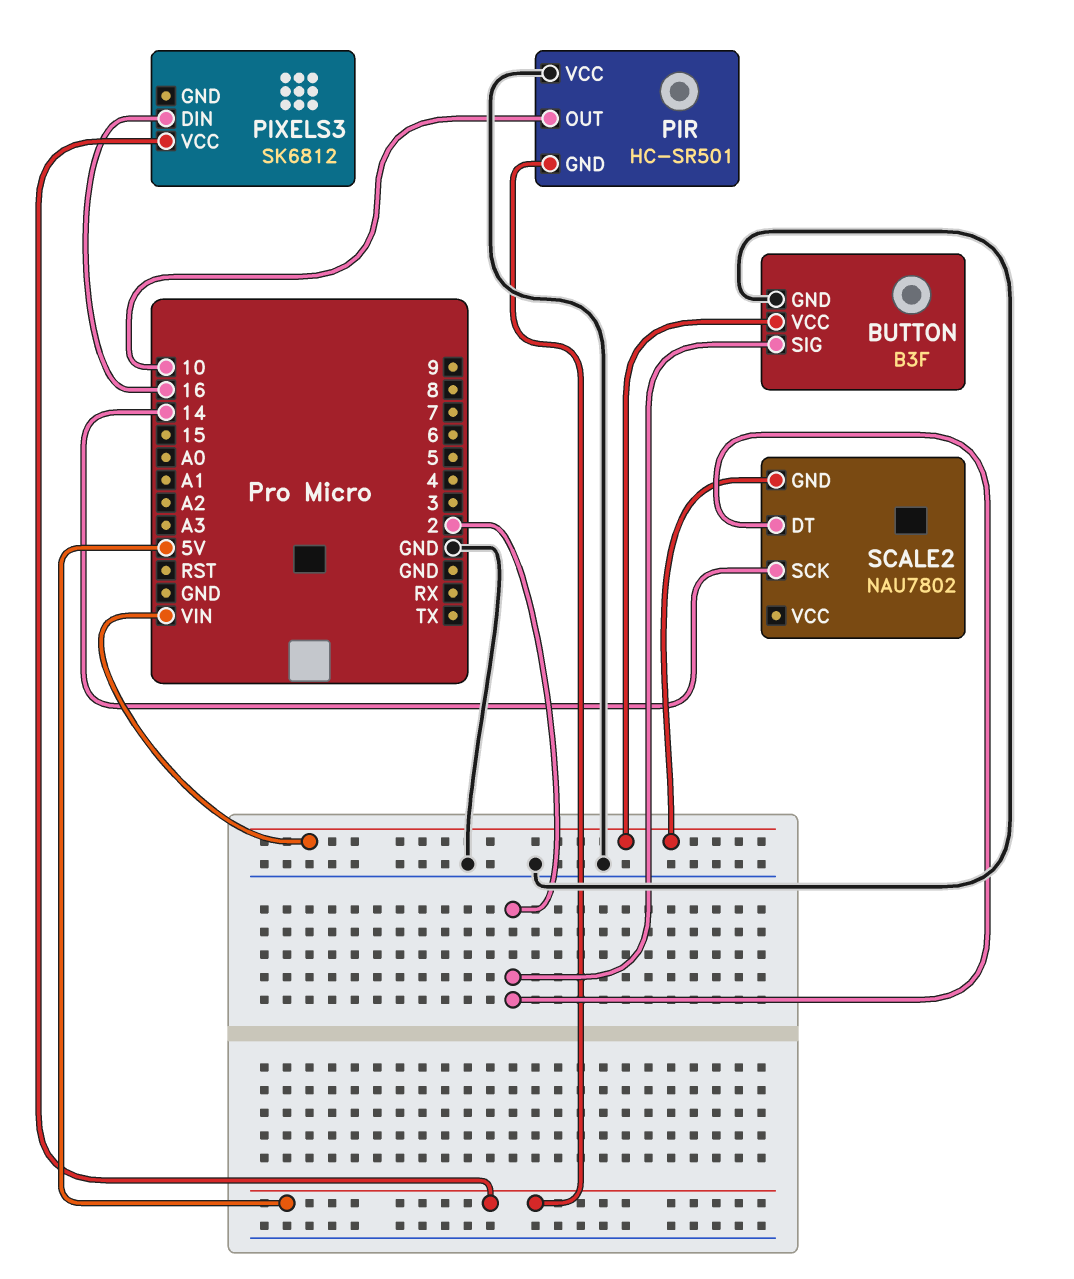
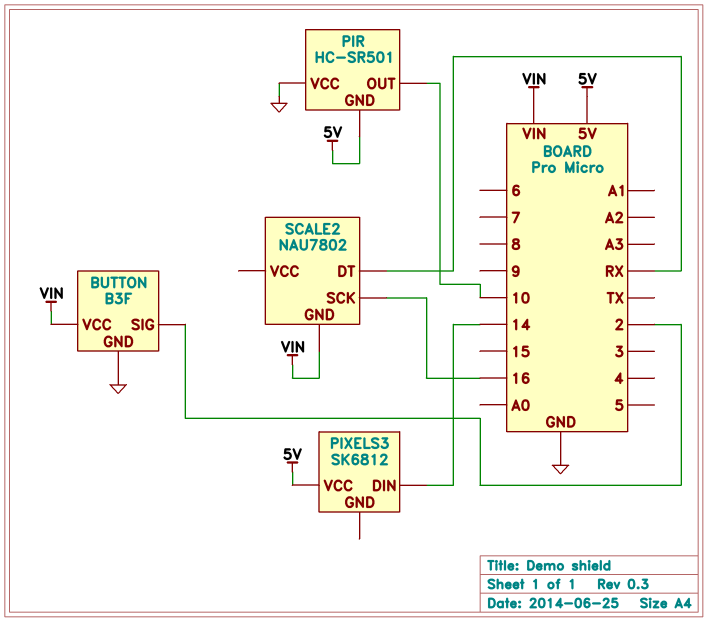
PIXELS3 pin DIN: 16 -> 14
SCALE2 pin DT: 2 -> RX
SCALE2 pin SCK: 14 -> 16

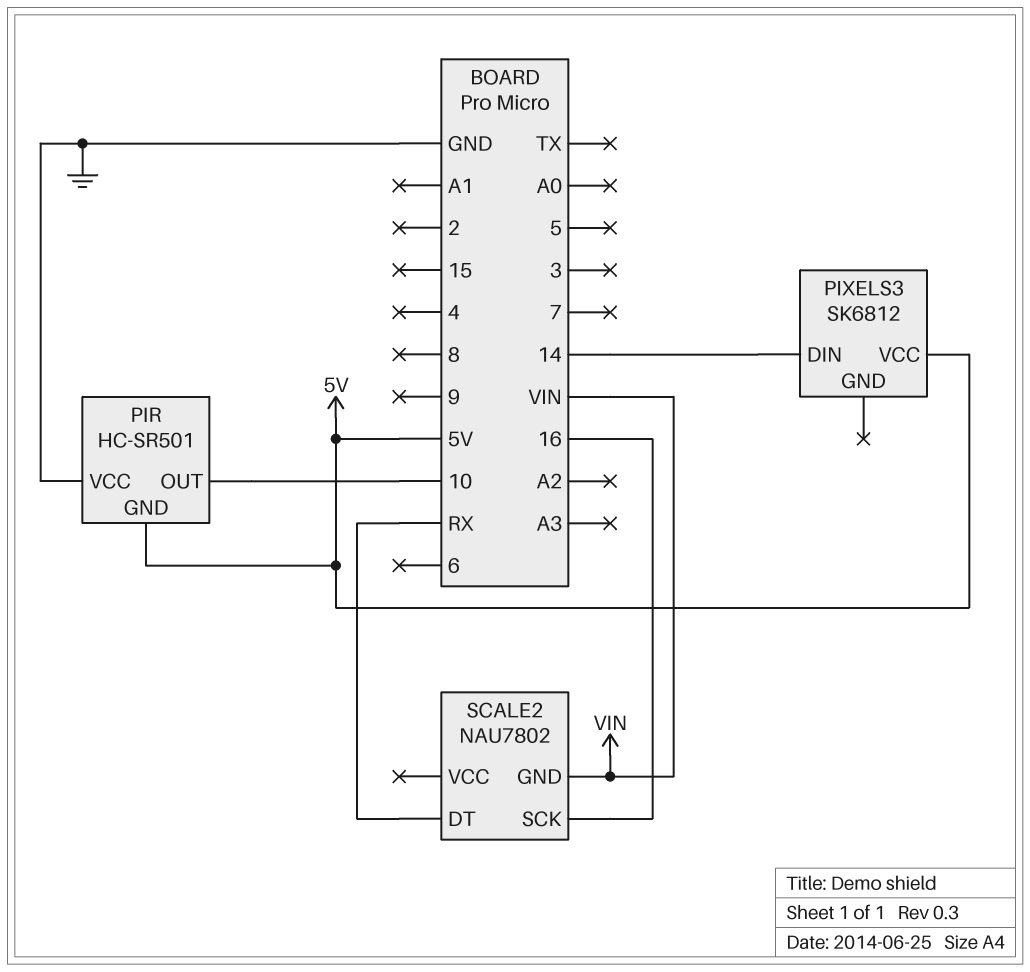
BUTTON: B3F -> none
BUTTON pin GND: GND -> none
BUTTON pin SIG: 2 -> none
BUTTON pin VCC: VIN -> none

